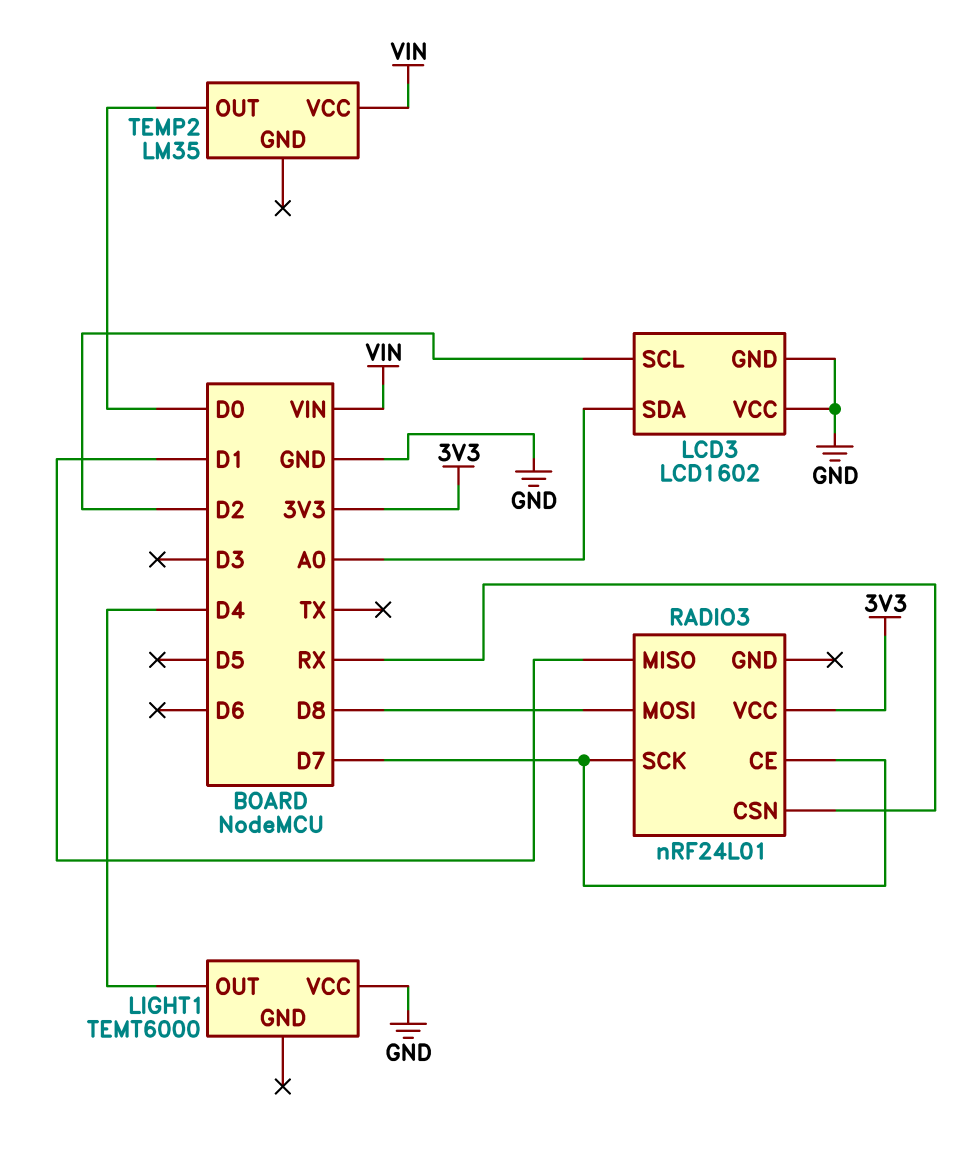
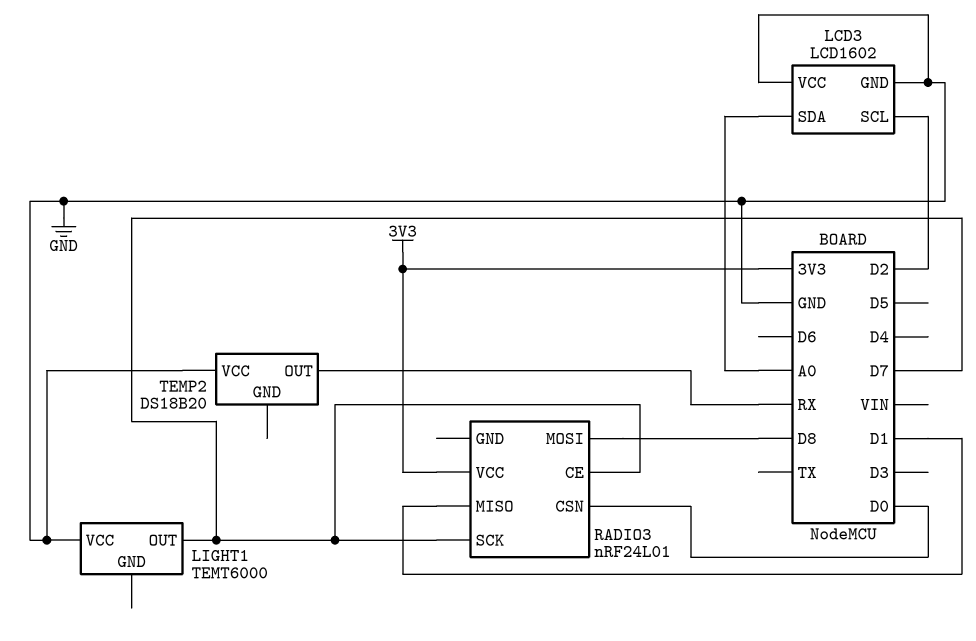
LIGHT1 pin OUT: D4 -> D7
RADIO3 pin CSN: RX -> D0
TEMP2: LM35 -> DS18B20
TEMP2 pin OUT: D0 -> RX
TEMP2 pin VCC: VIN -> GND

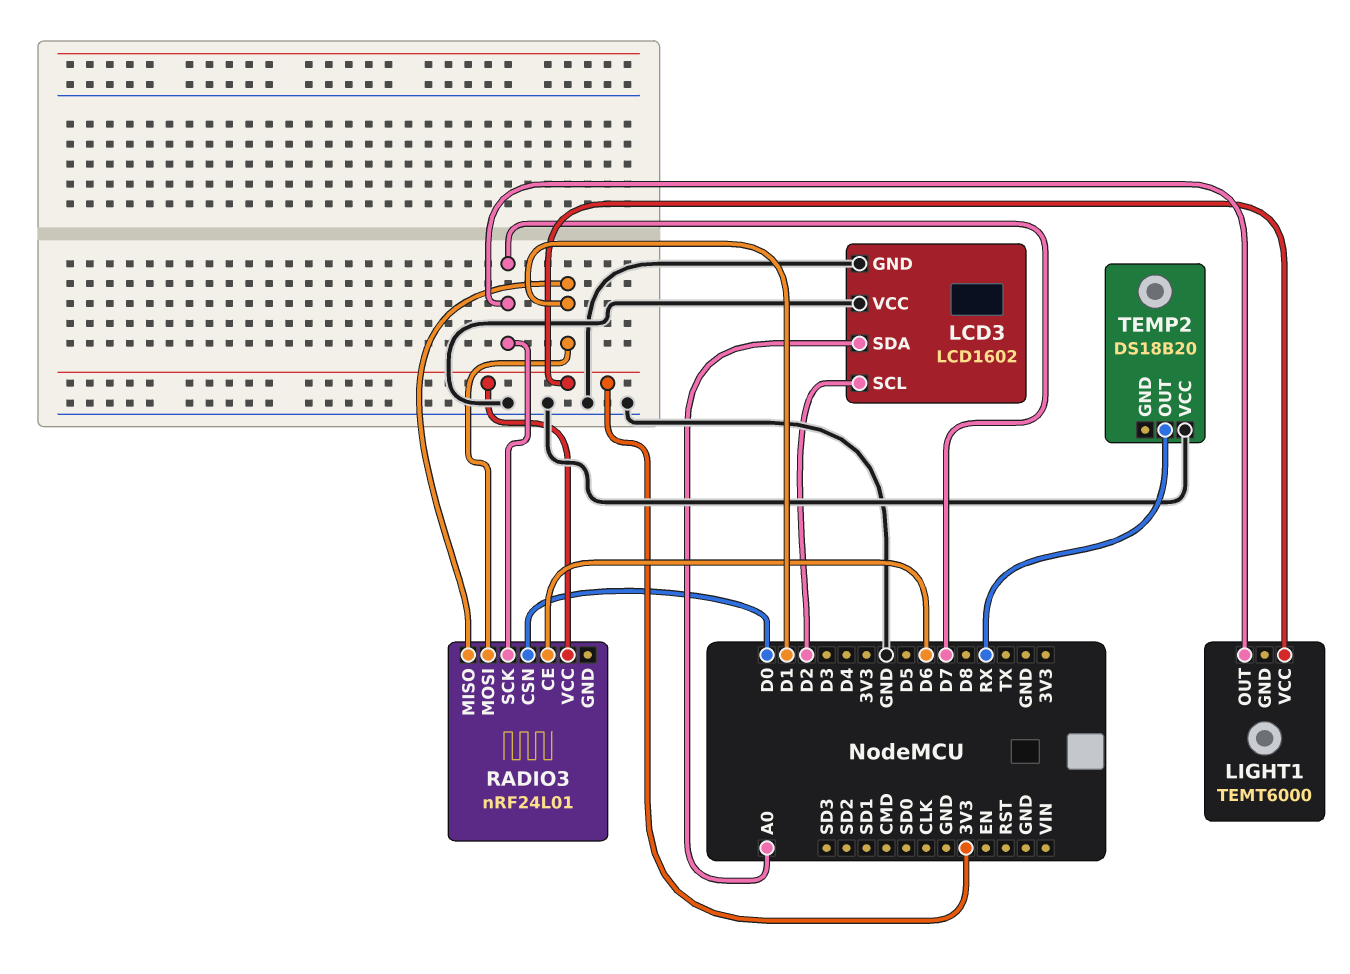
LIGHT1 pin VCC: GND -> 3V3
RADIO3 pin CE: D7 -> D6
RADIO3 pin MOSI: D8 -> D1

